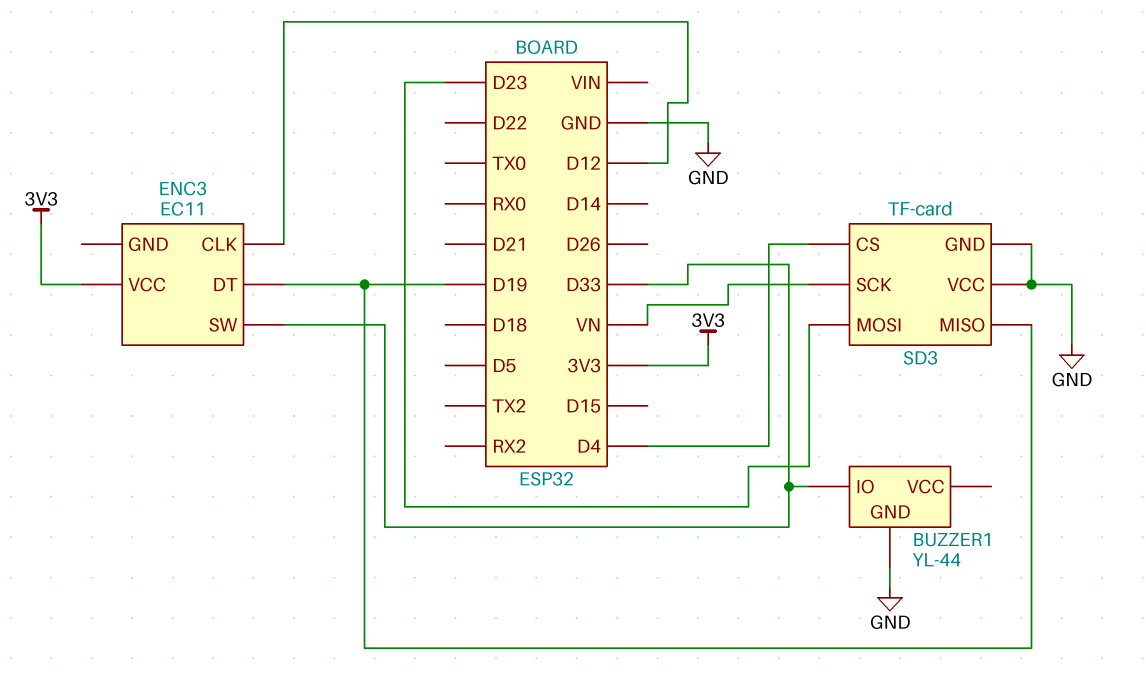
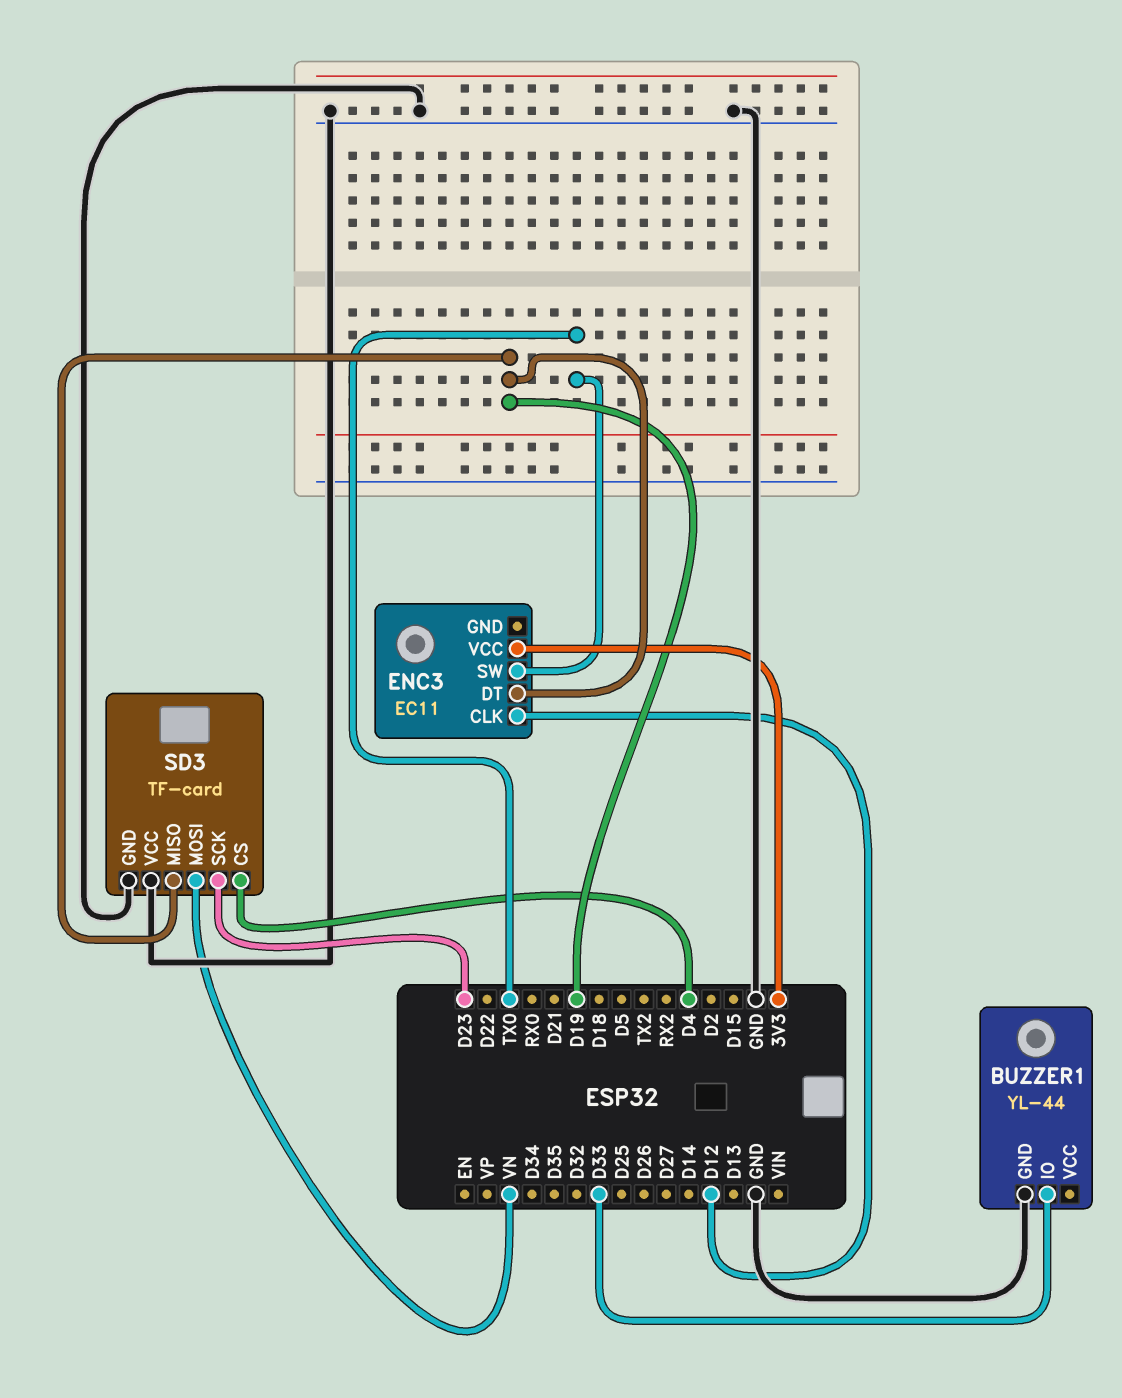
ENC3 pin SW: D33 -> TX0
SD3 pin MOSI: D23 -> VN
SD3 pin SCK: VN -> D23

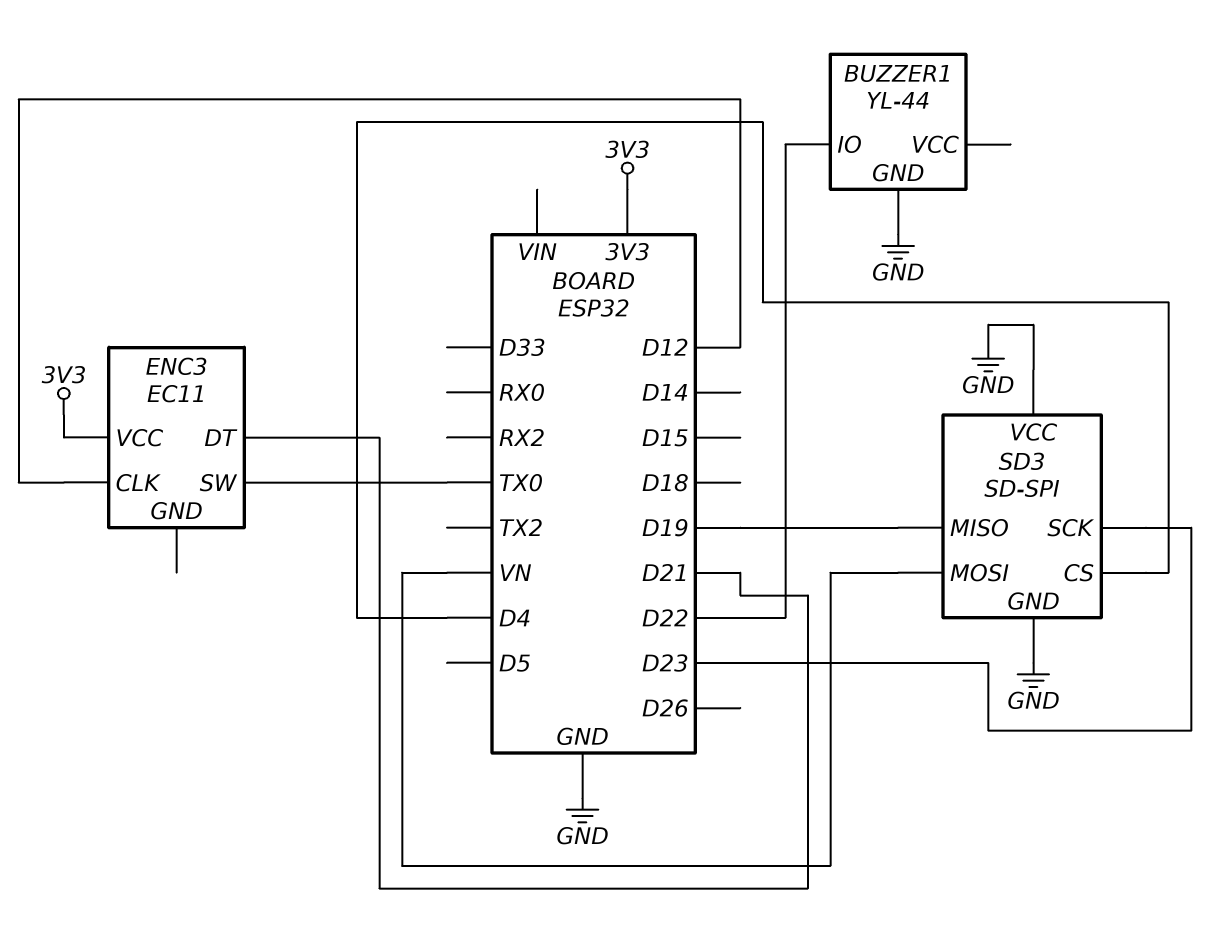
BUZZER1 pin IO: D33 -> D22
ENC3 pin DT: D19 -> D21
SD3: TF-card -> SD-SPI

